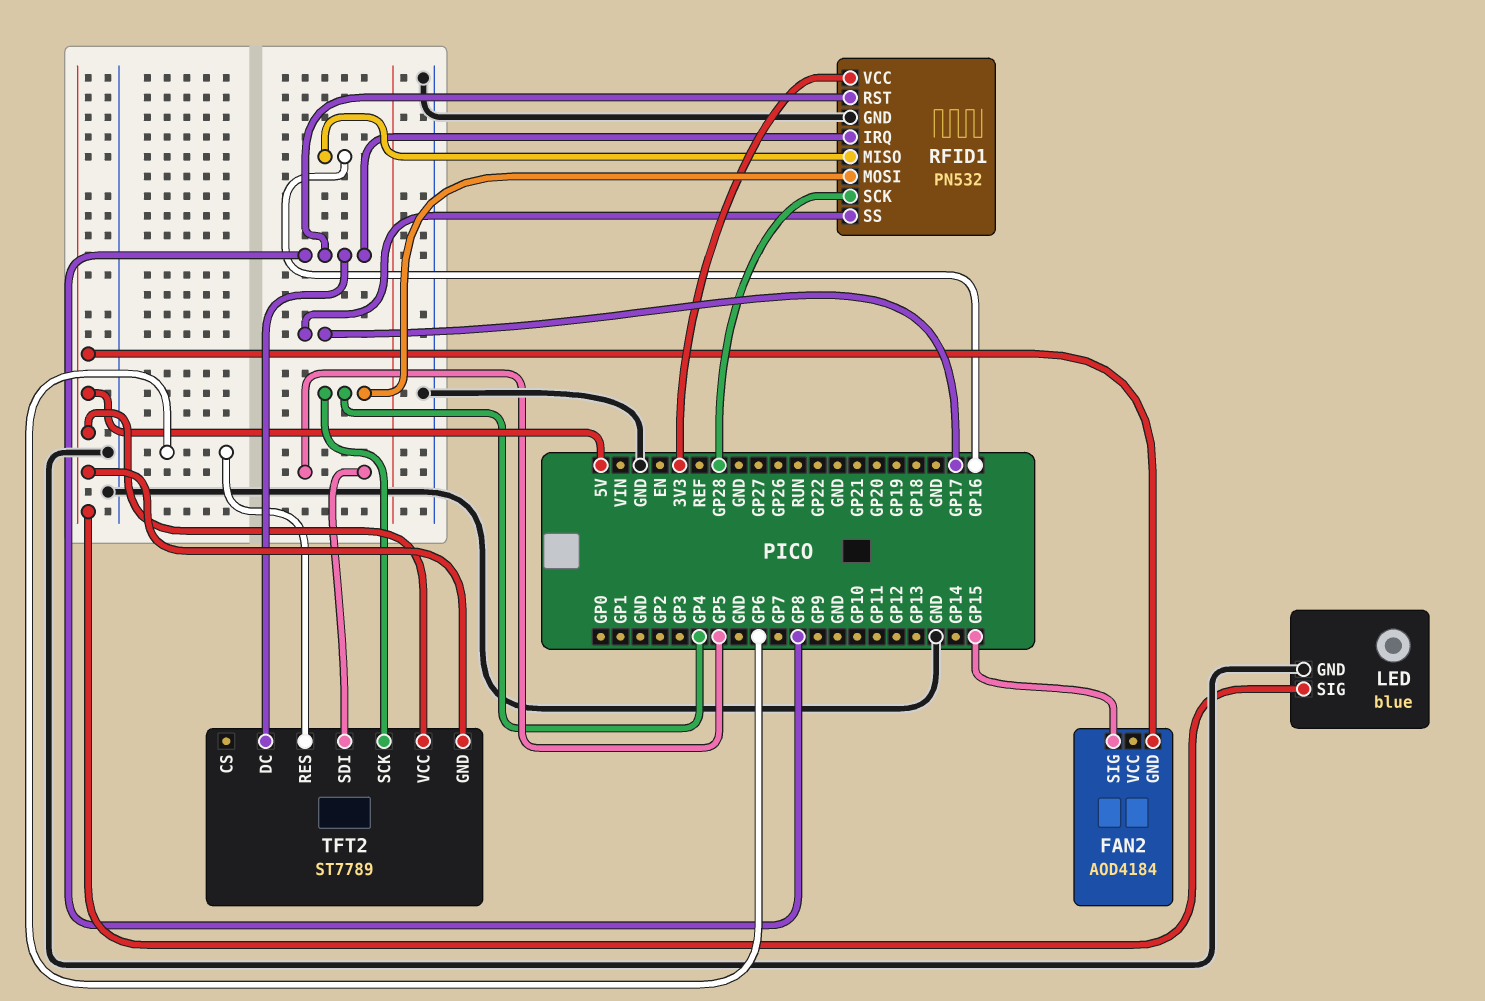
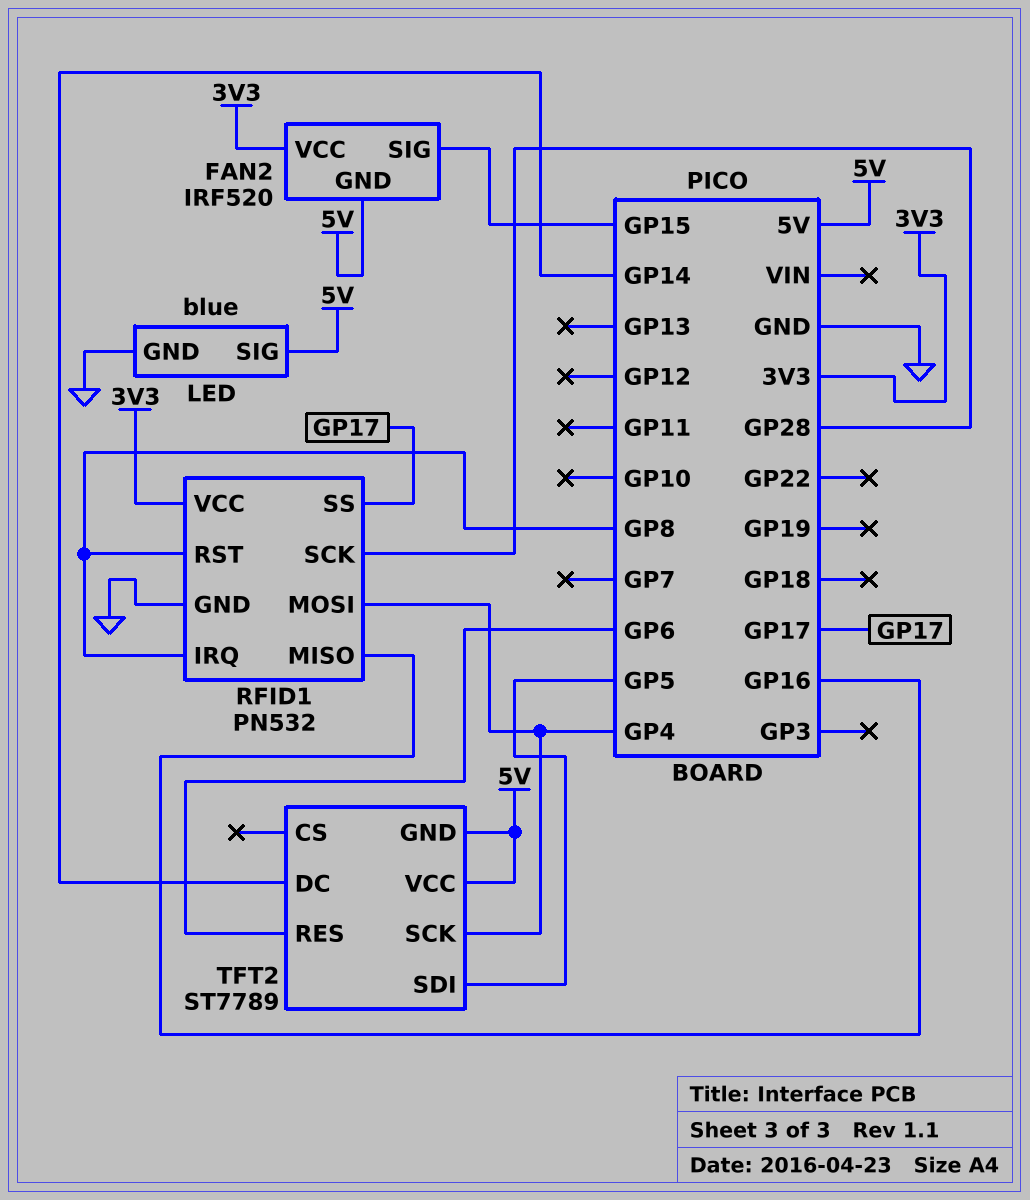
FAN2: AOD4184 -> IRF520
FAN2 pin VCC: none -> 3V3
TFT2 pin DC: GP8 -> GP14

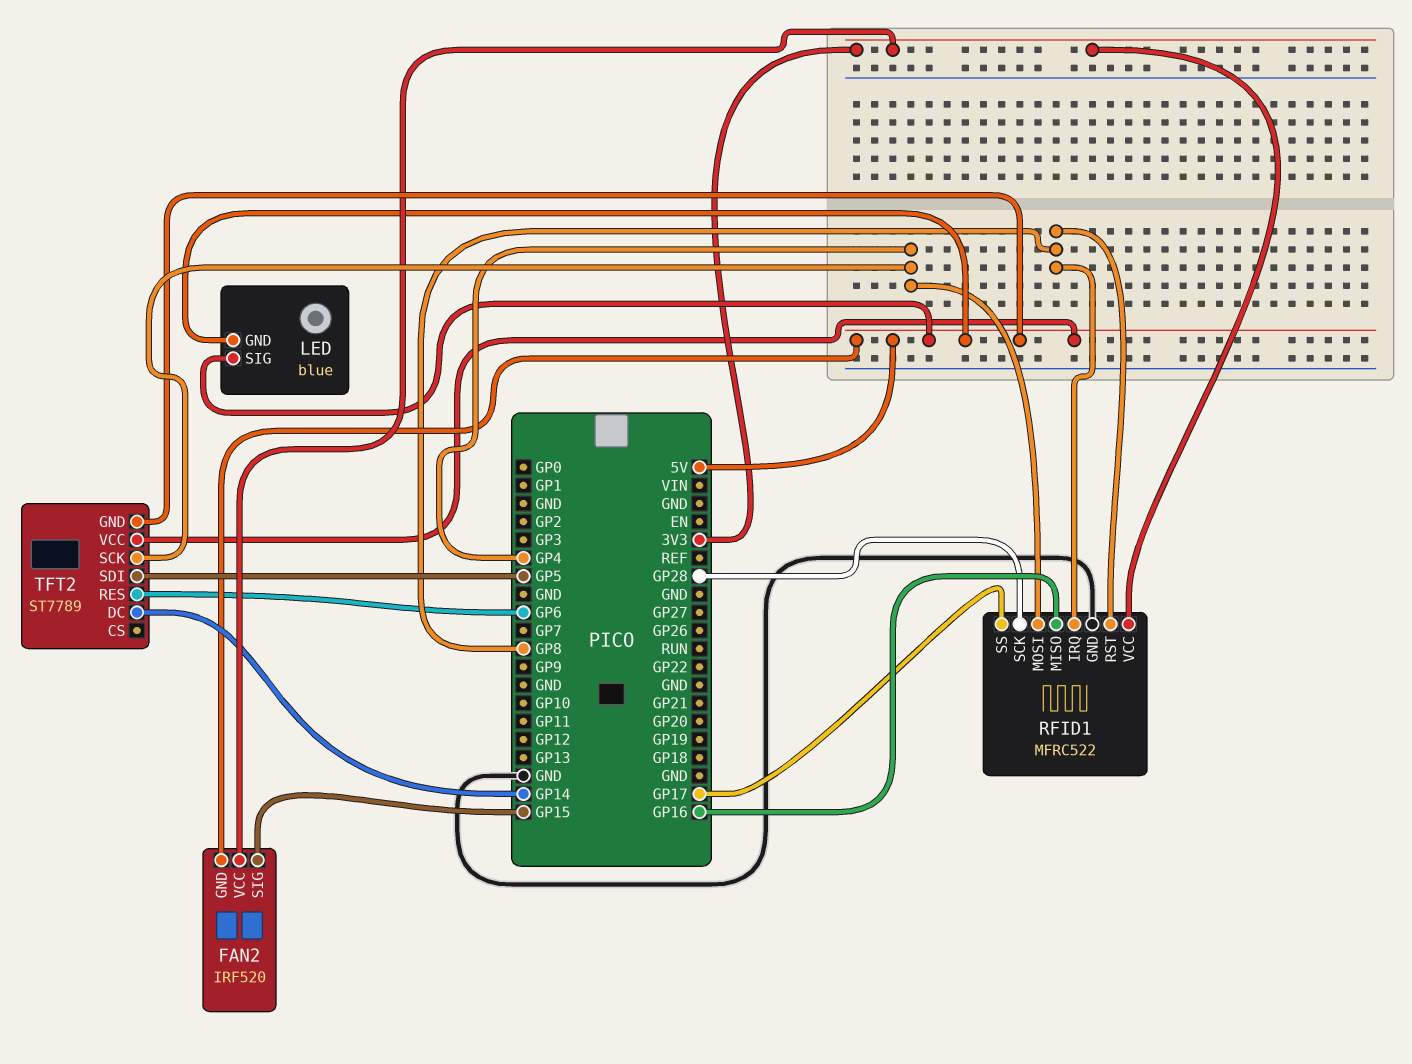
LED pin GND: GND -> 5V
RFID1: PN532 -> MFRC522

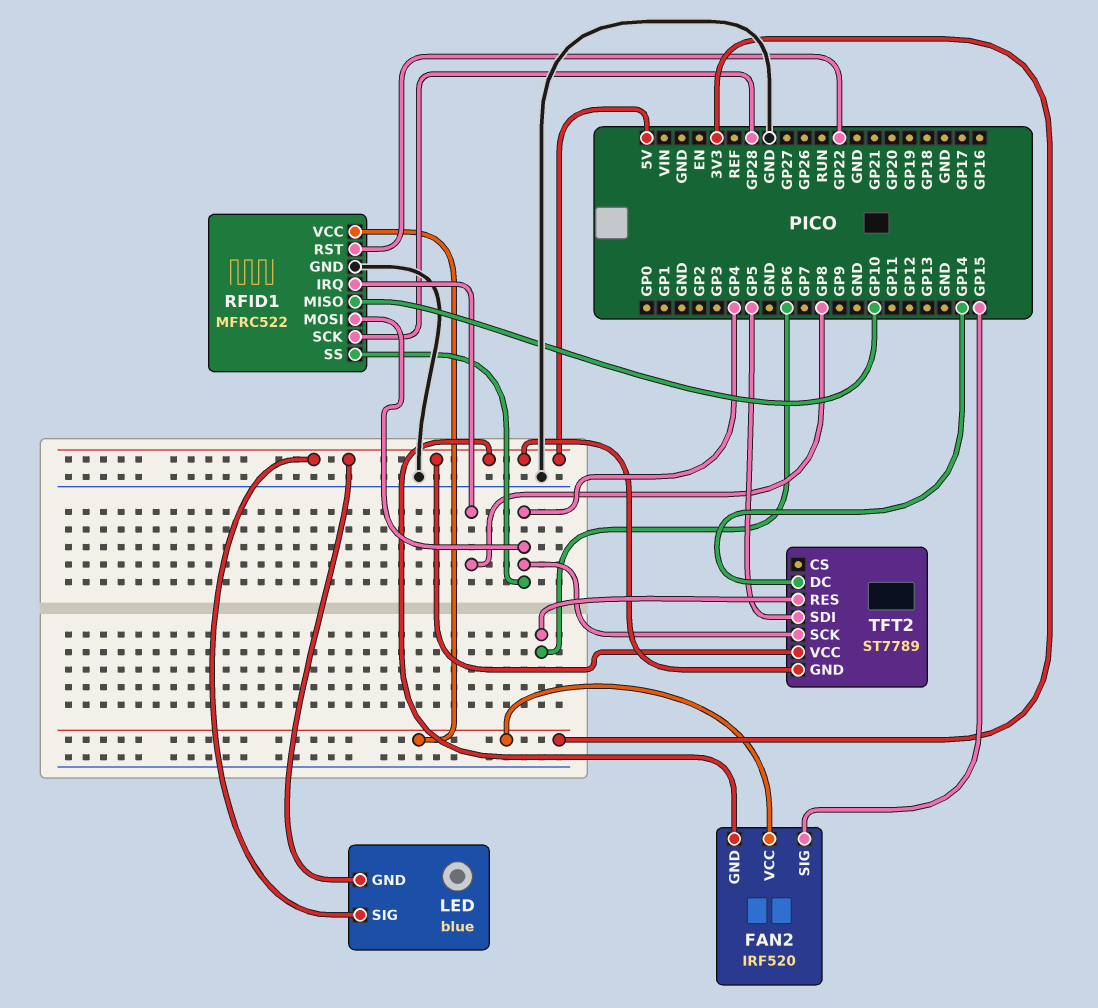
RFID1 pin MISO: GP16 -> GP10
RFID1 pin RST: GP8 -> GP22
RFID1 pin SS: GP17 -> GP4

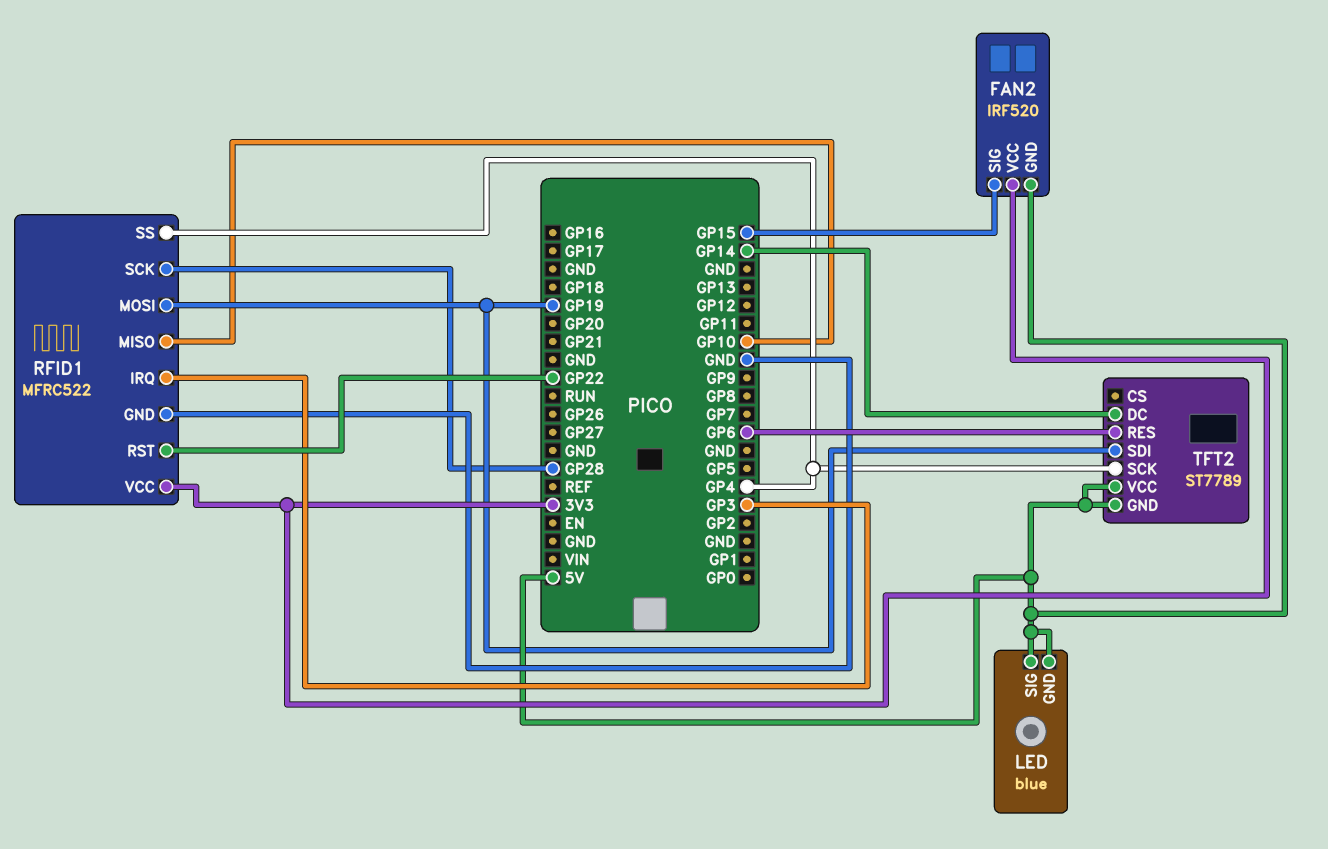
RFID1 pin IRQ: GP8 -> GP3
RFID1 pin MOSI: GP4 -> GP19
TFT2 pin SDI: GP5 -> GP19

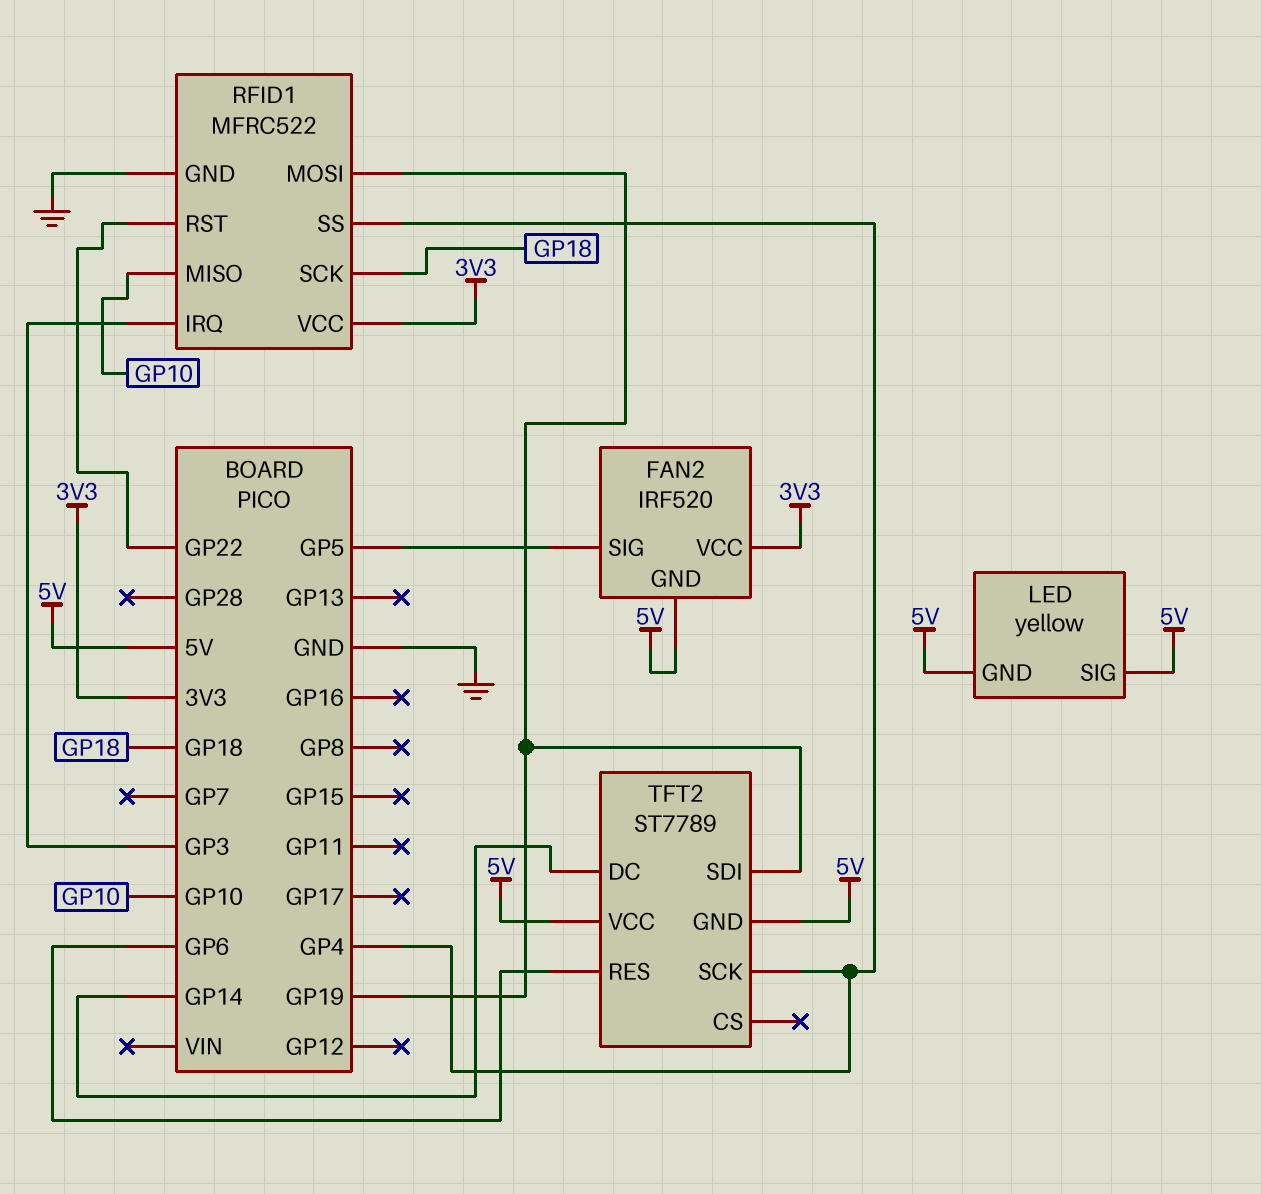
FAN2 pin SIG: GP15 -> GP5
LED: blue -> yellow
RFID1 pin SCK: GP28 -> GP18

